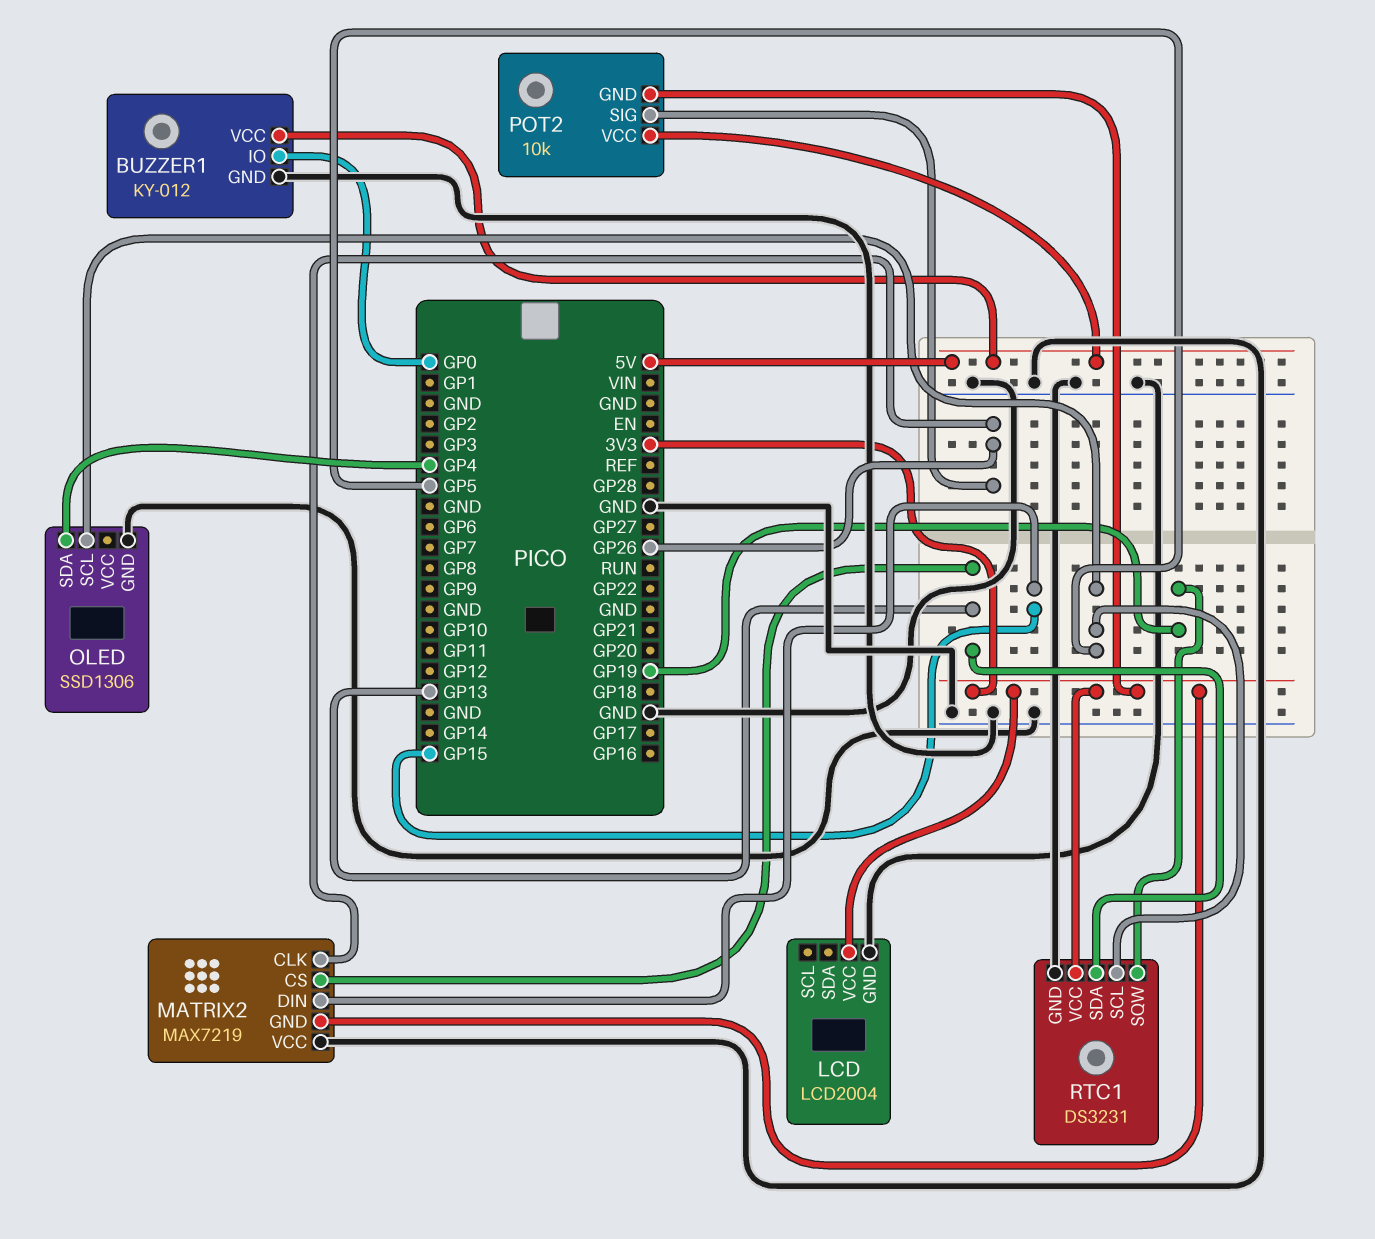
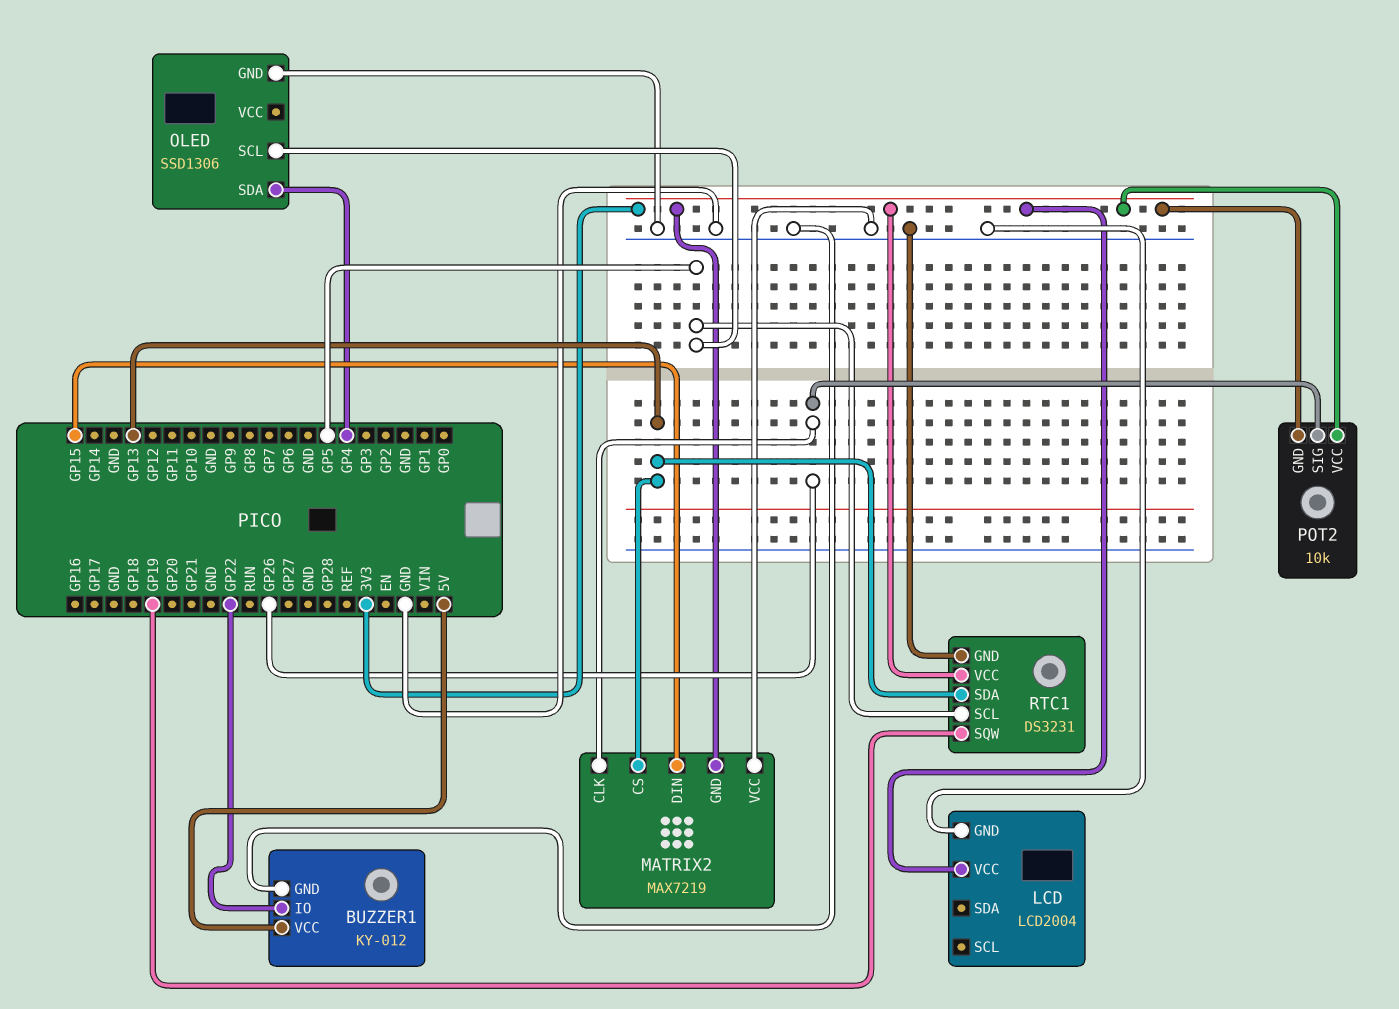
BUZZER1 pin IO: GP0 -> GP22
POT2 pin VCC: 5V -> 3V3

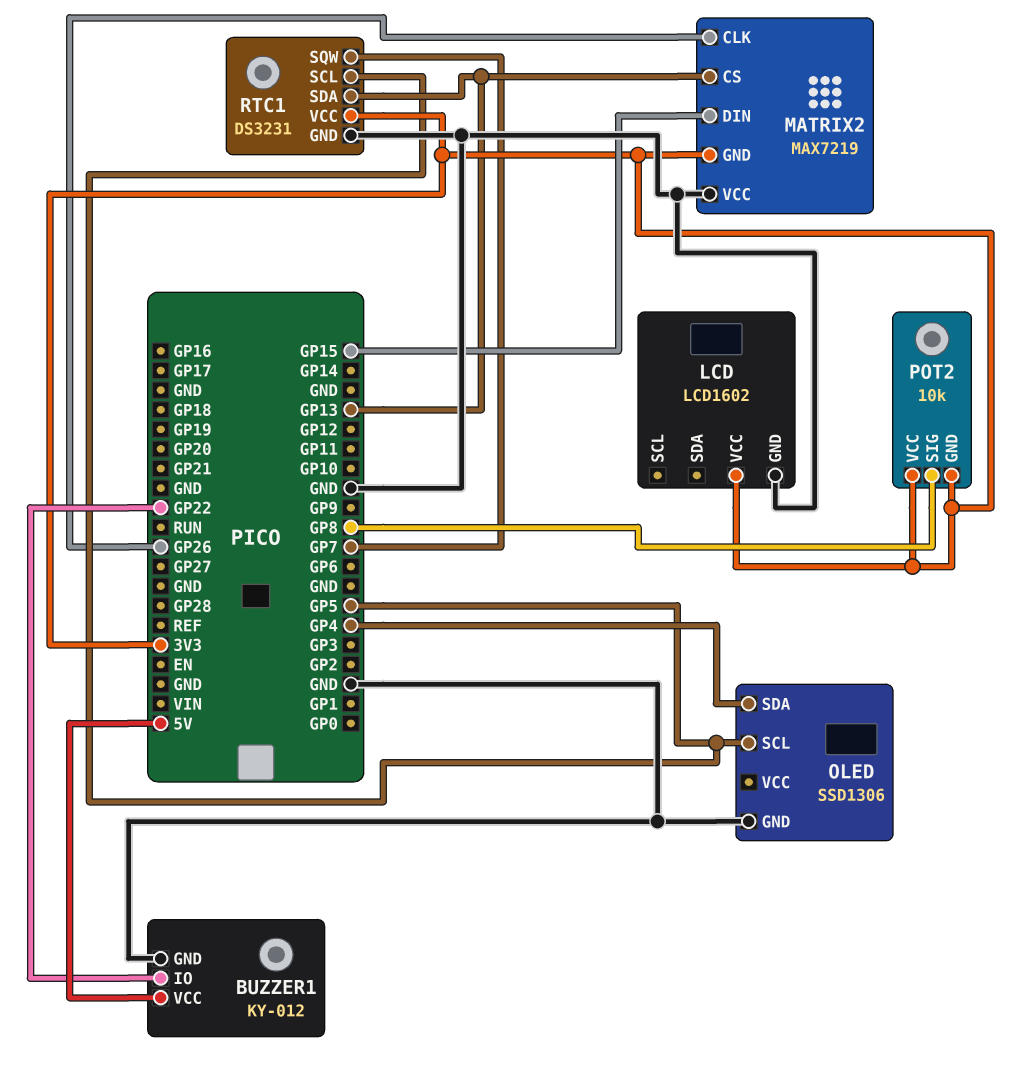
LCD: LCD2004 -> LCD1602
POT2 pin SIG: GP26 -> GP8
RTC1 pin SQW: GP19 -> GP7

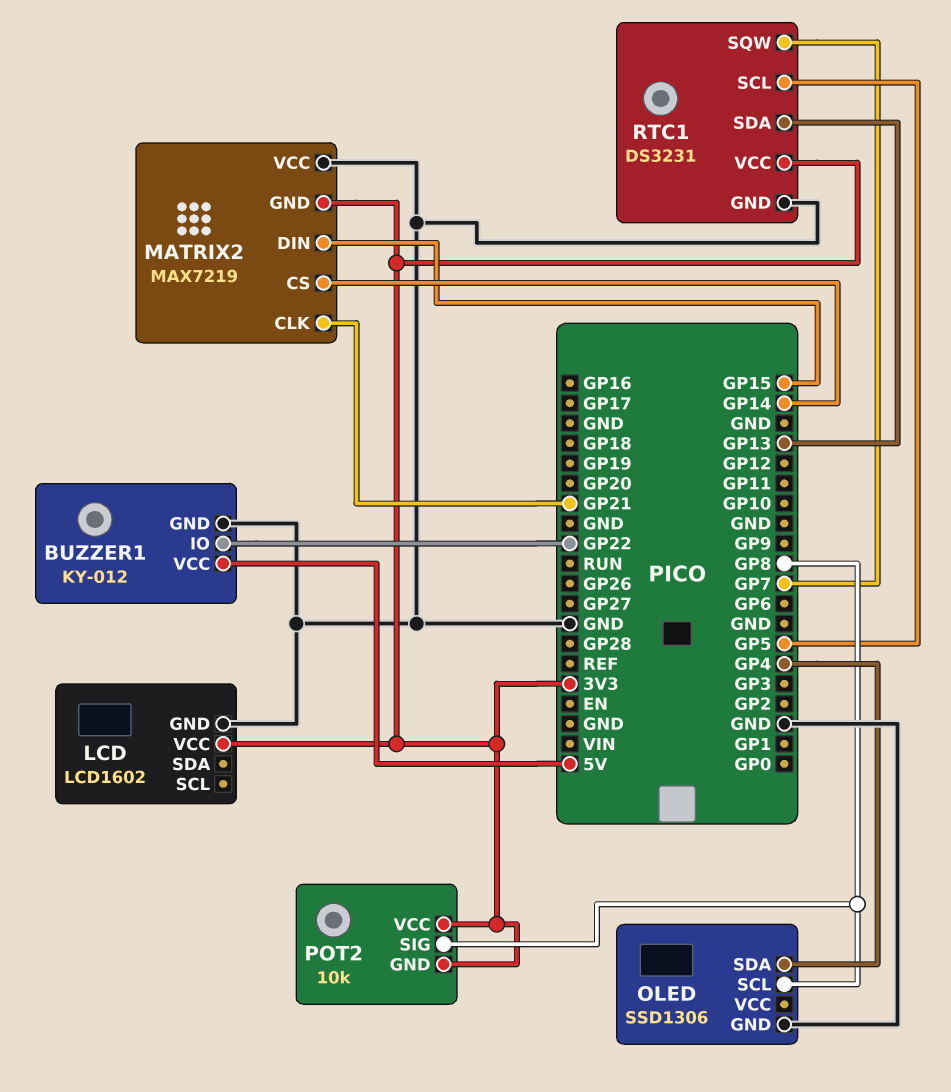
MATRIX2 pin CLK: GP26 -> GP21
MATRIX2 pin CS: GP13 -> GP14
OLED pin SCL: GP5 -> GP8

